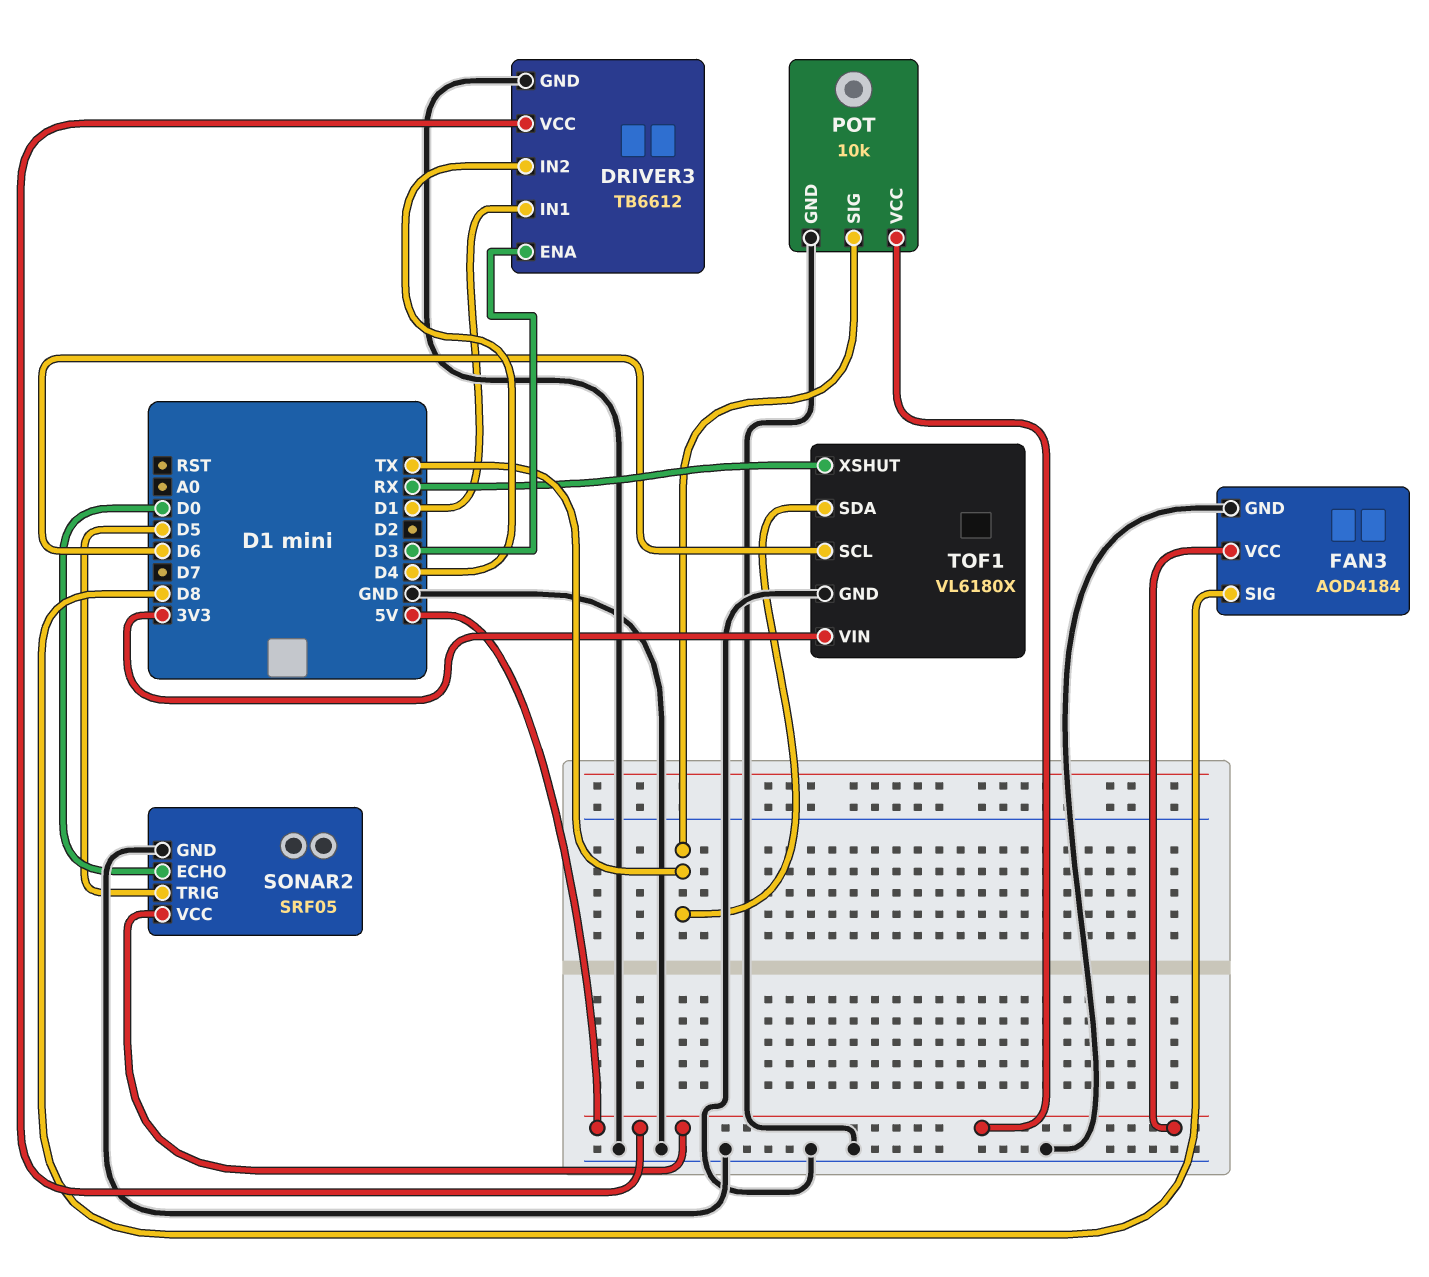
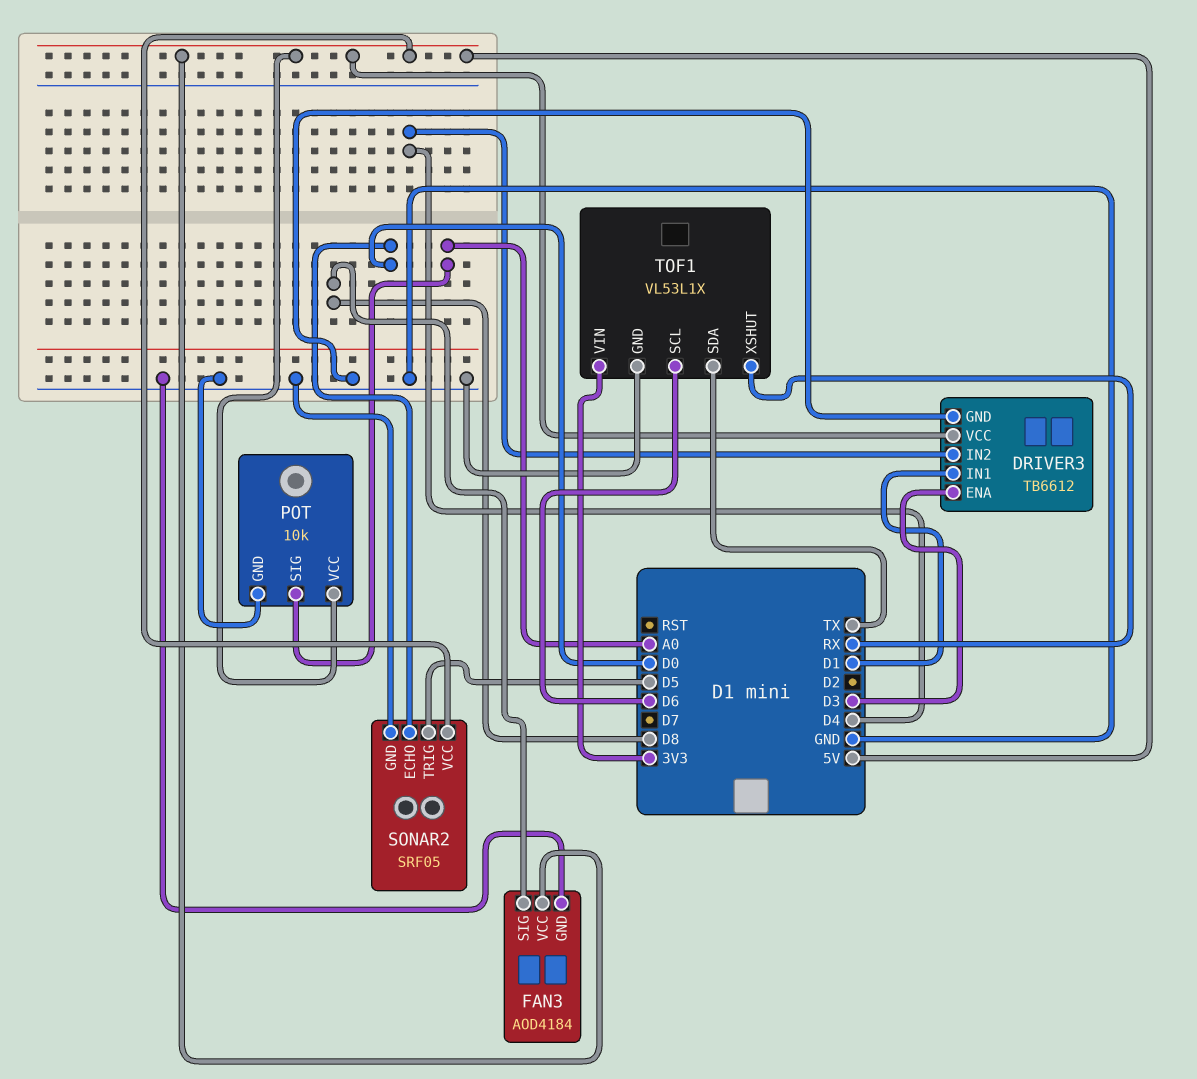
POT pin SIG: TX -> A0
TOF1: VL6180X -> VL53L1X

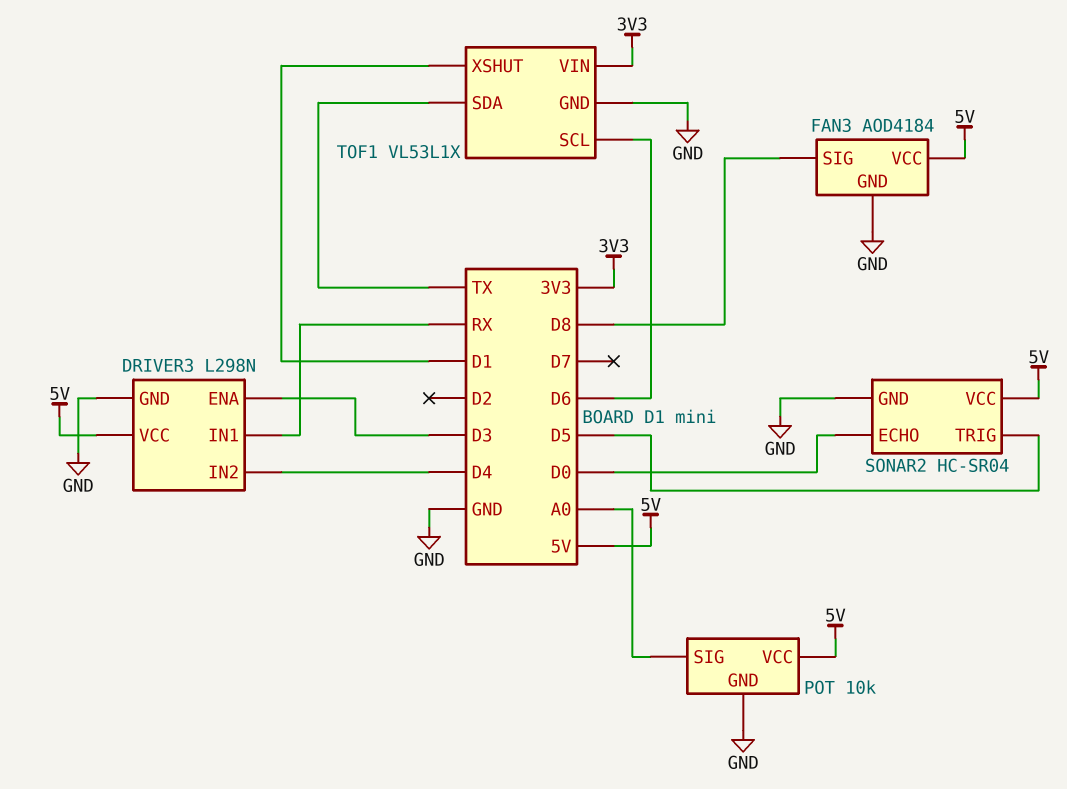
DRIVER3: TB6612 -> L298N
DRIVER3 pin IN1: D1 -> RX
SONAR2: SRF05 -> HC-SR04
TOF1 pin XSHUT: RX -> D1

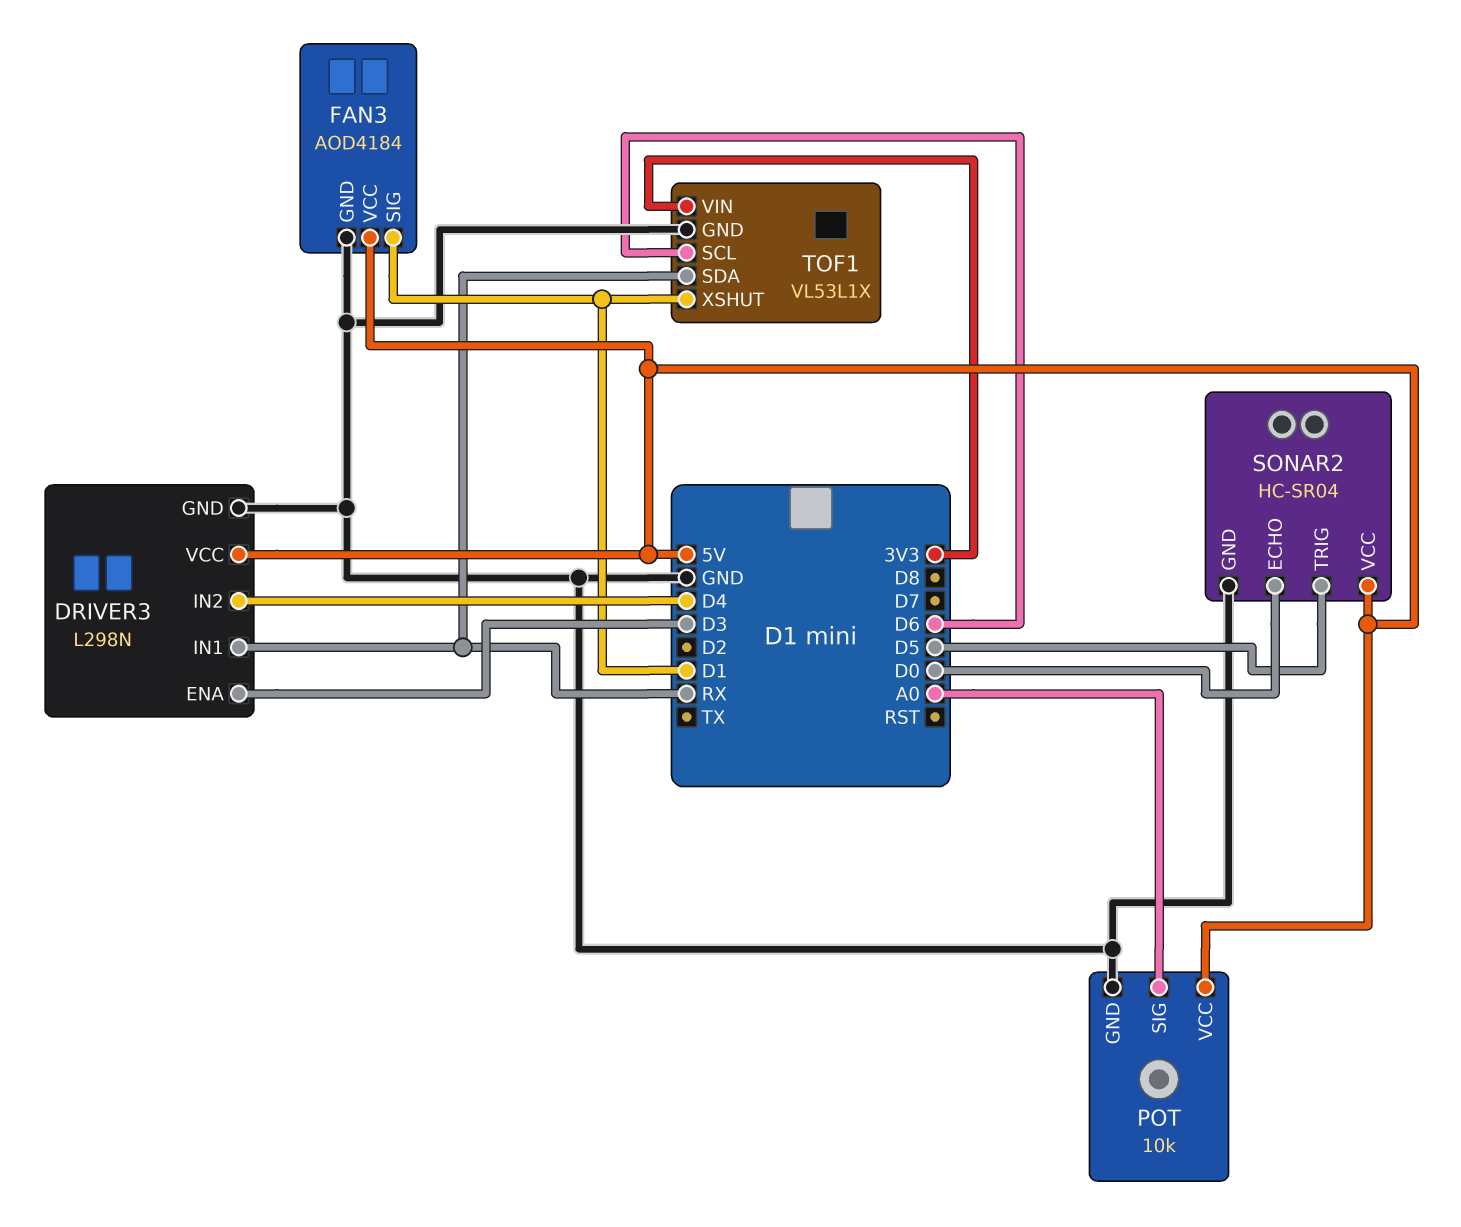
FAN3 pin SIG: D8 -> D1
TOF1 pin SDA: TX -> RX

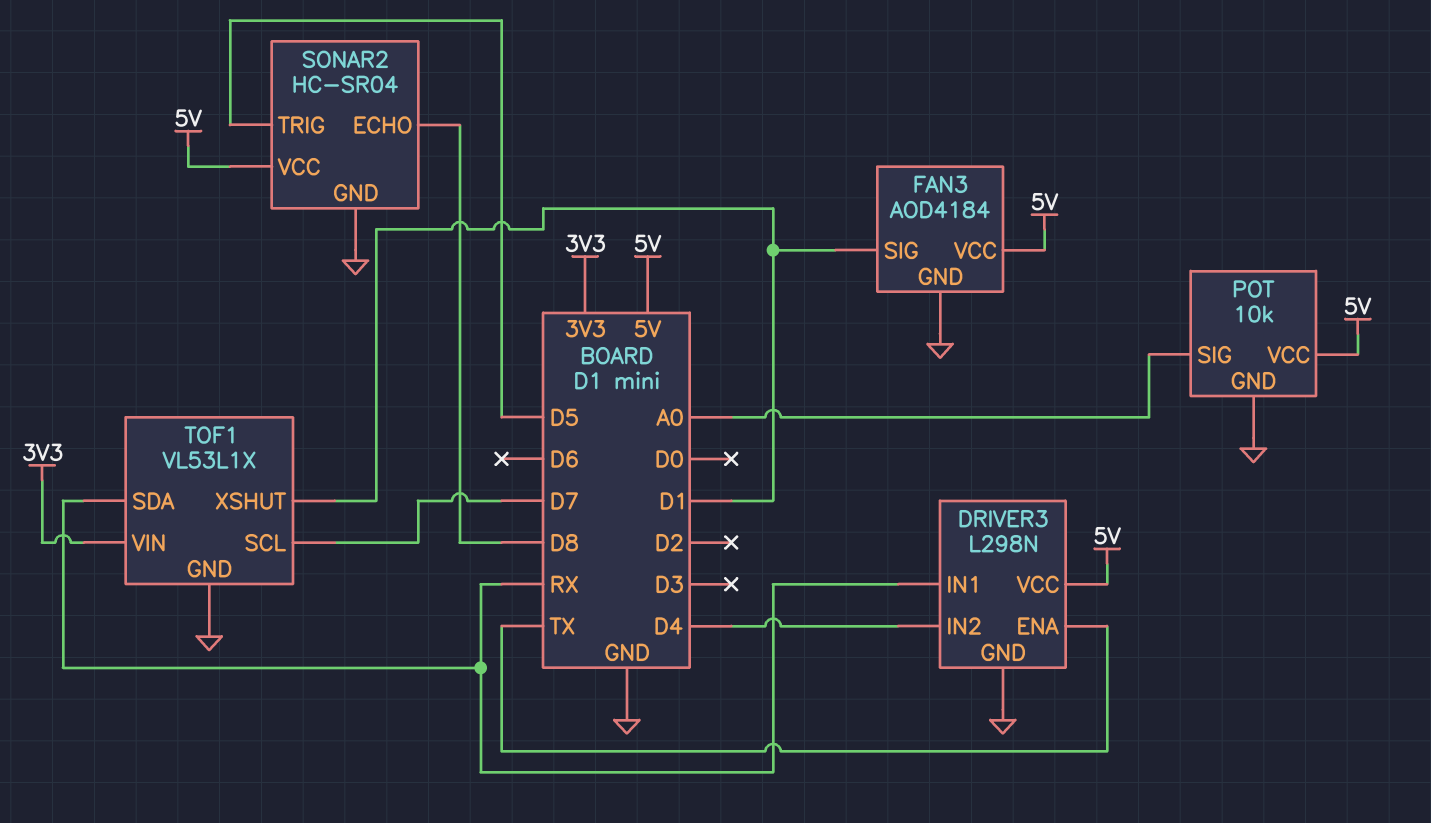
DRIVER3 pin ENA: D3 -> TX
SONAR2 pin ECHO: D0 -> D8
TOF1 pin SCL: D6 -> D7

